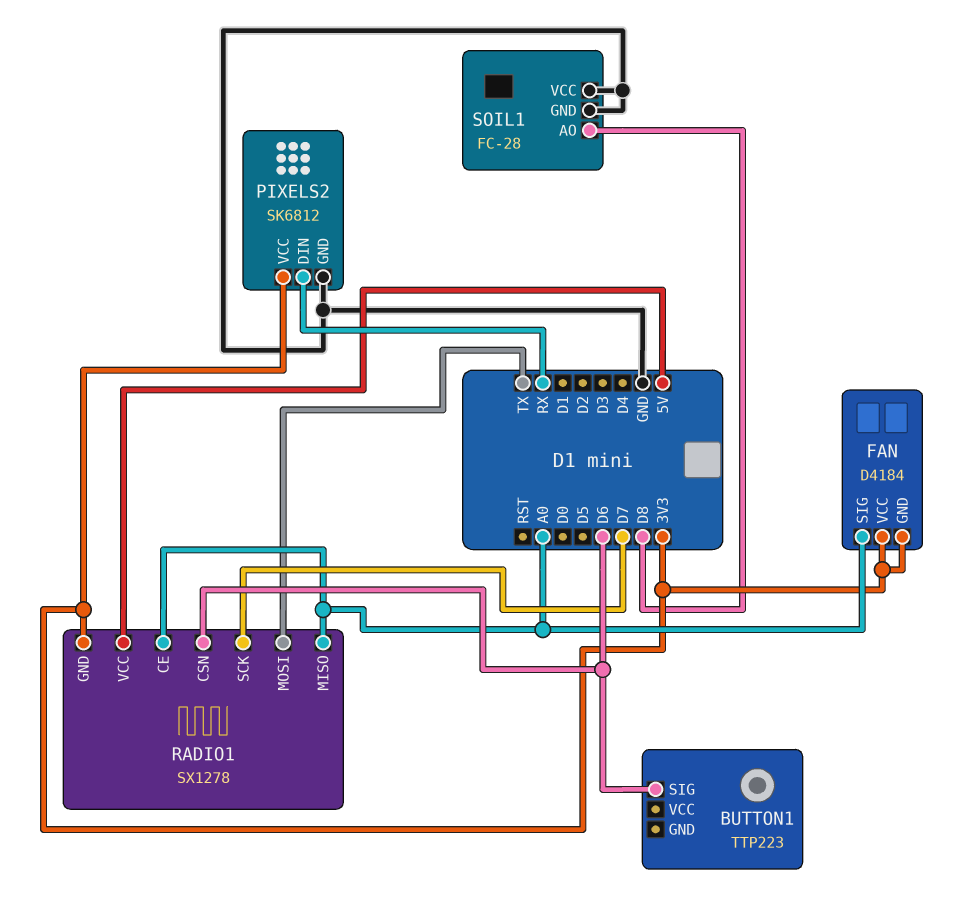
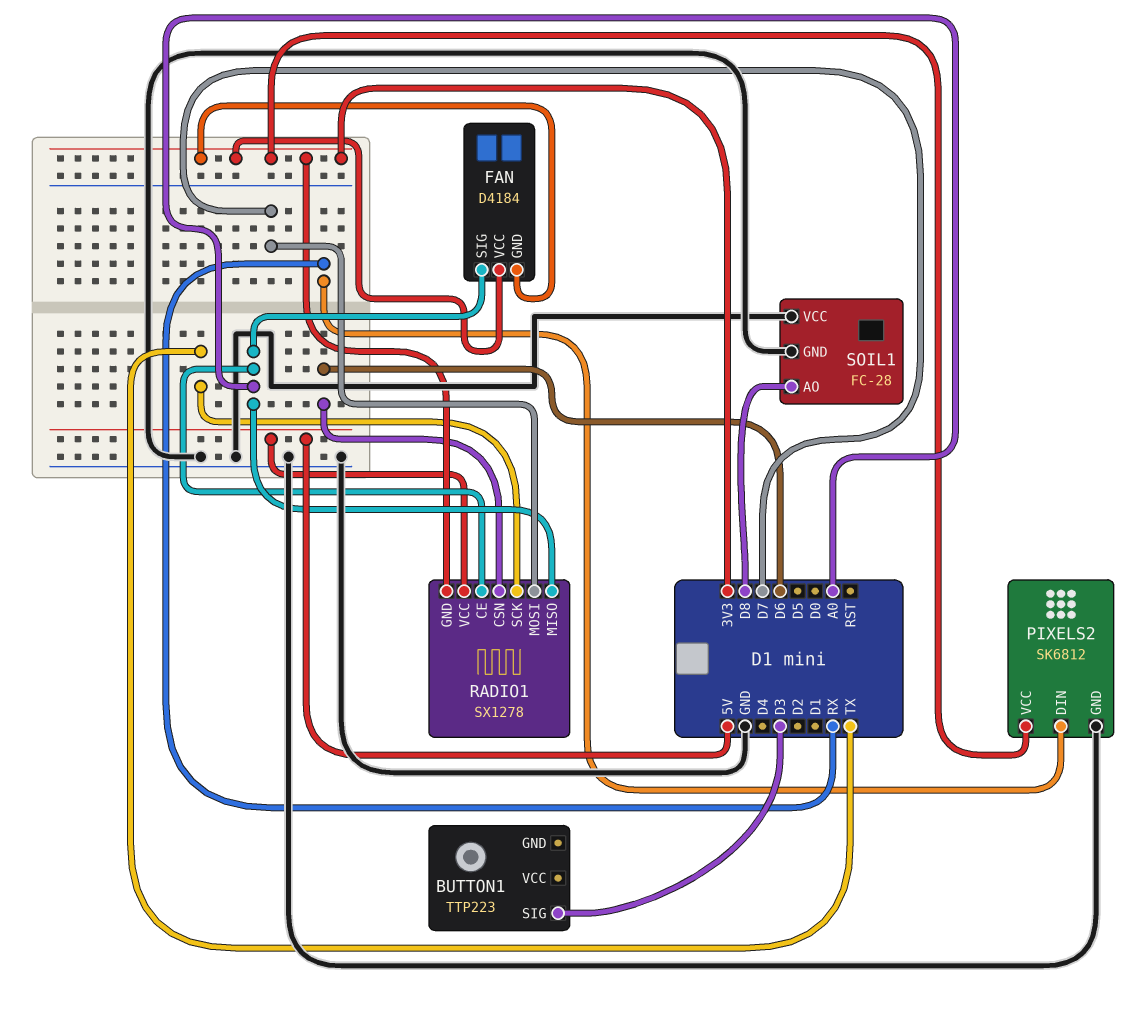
BUTTON1 pin SIG: D6 -> D3
RADIO1 pin MOSI: TX -> D7
RADIO1 pin SCK: D7 -> TX

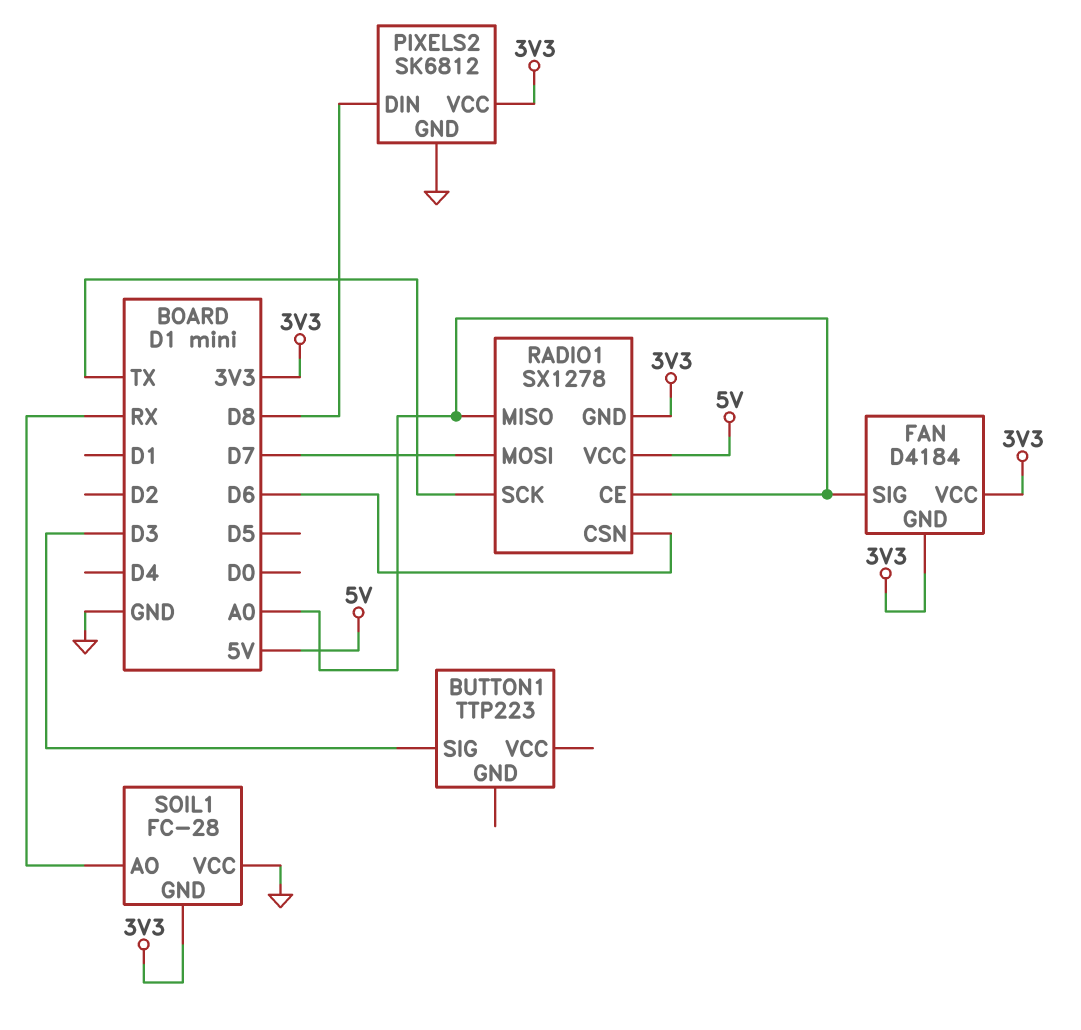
PIXELS2 pin DIN: RX -> D8
SOIL1 pin AO: D8 -> RX
SOIL1 pin GND: GND -> 3V3

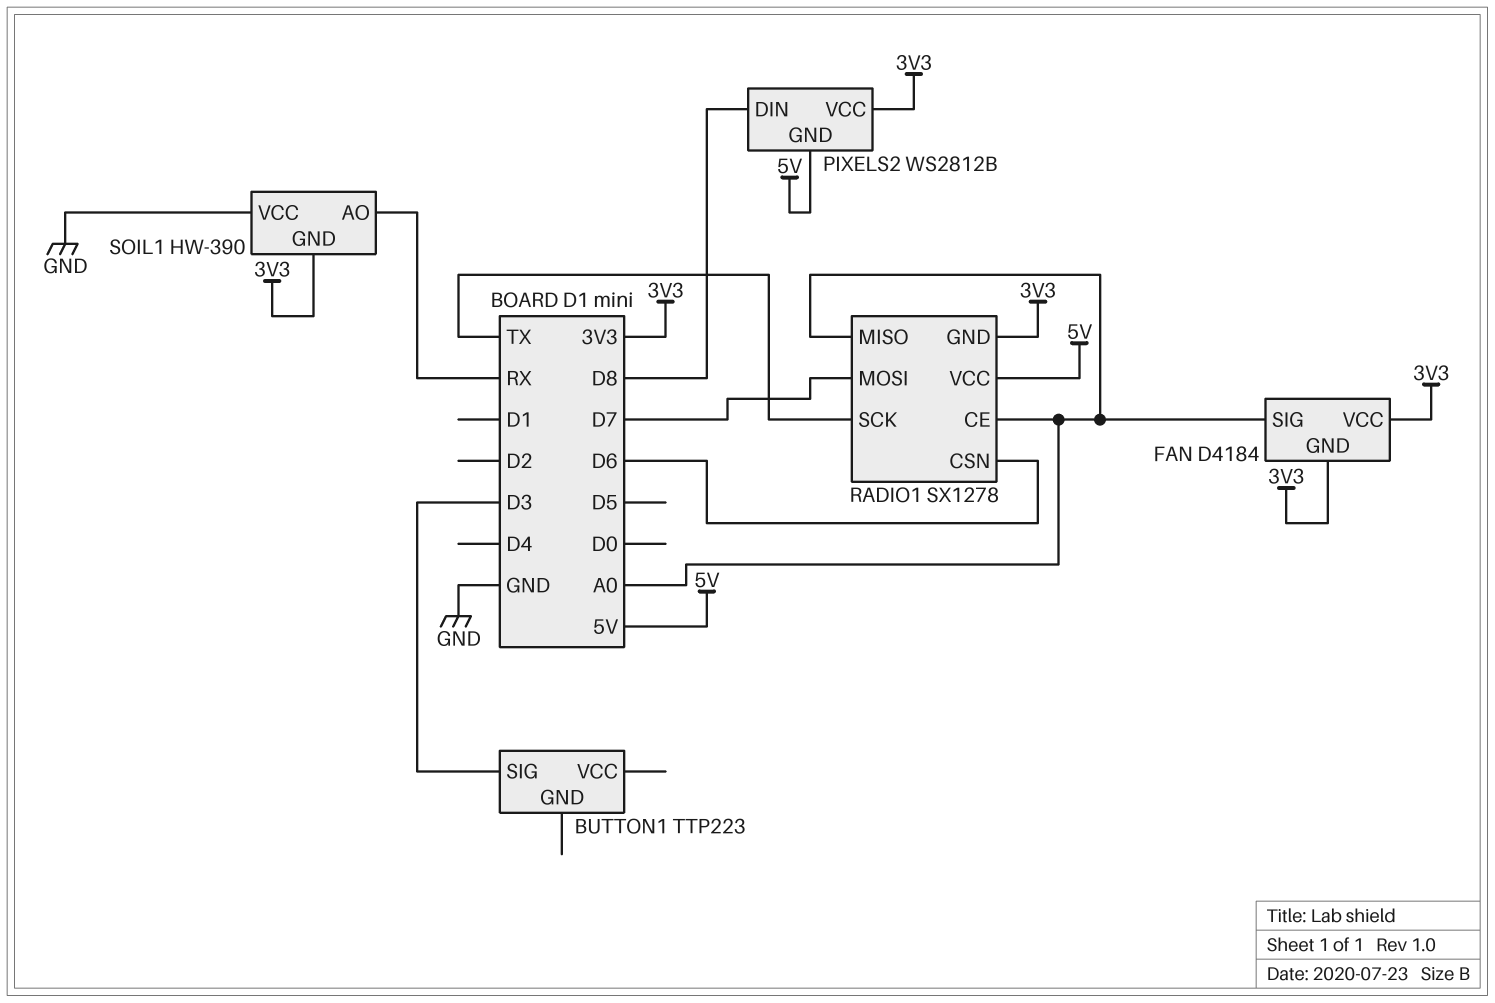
PIXELS2: SK6812 -> WS2812B
PIXELS2 pin GND: GND -> 5V
SOIL1: FC-28 -> HW-390

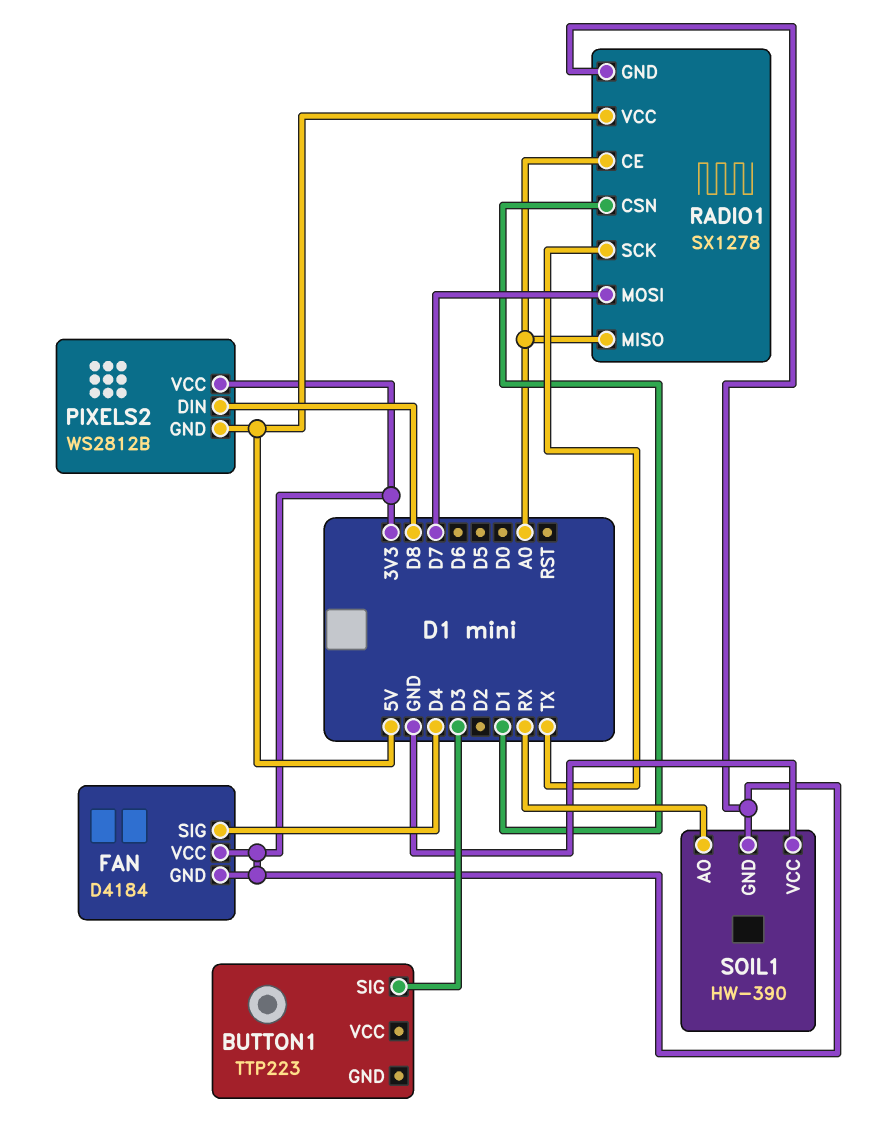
FAN pin SIG: A0 -> D4
RADIO1 pin CSN: D6 -> D1

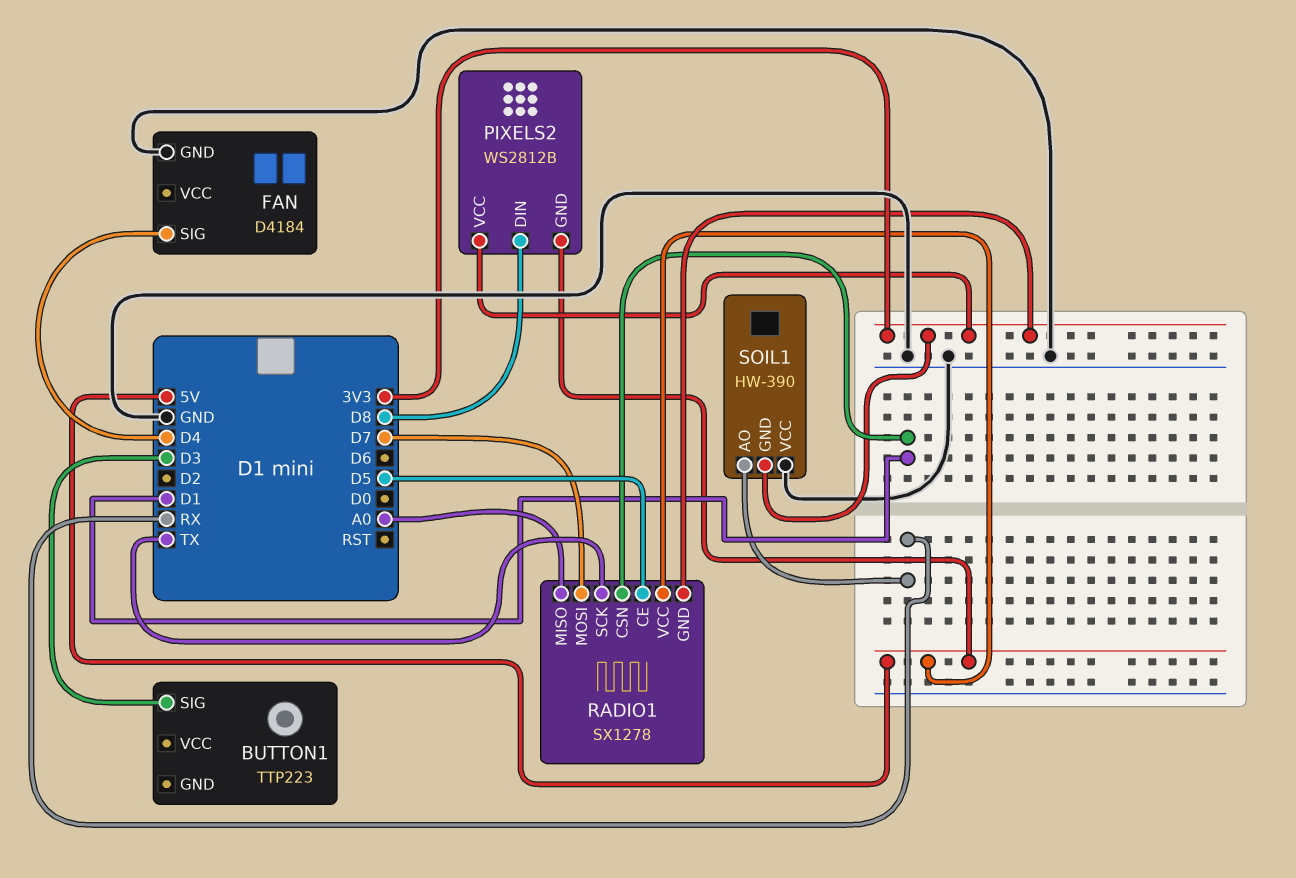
FAN pin GND: 3V3 -> GND
FAN pin VCC: 3V3 -> none
RADIO1 pin CE: A0 -> D5

